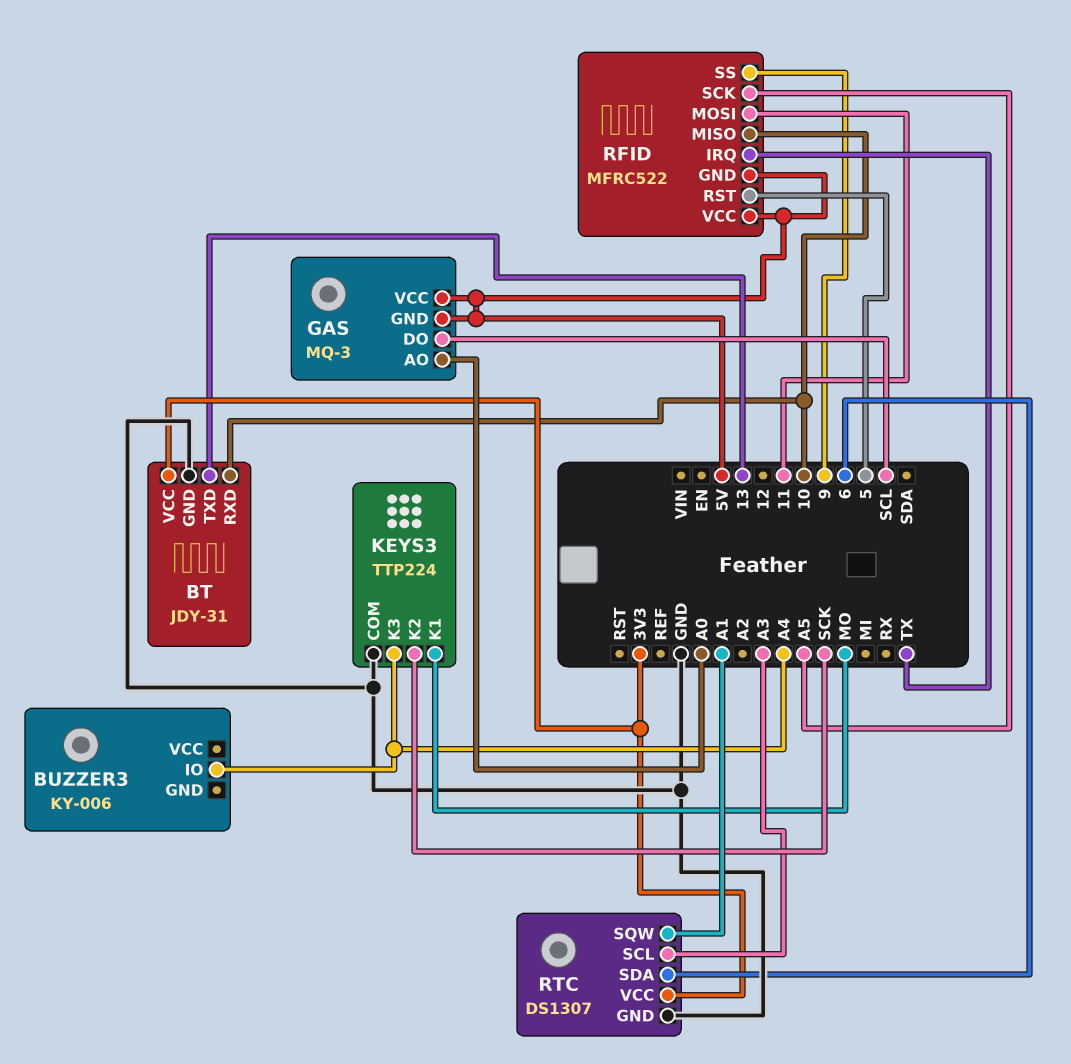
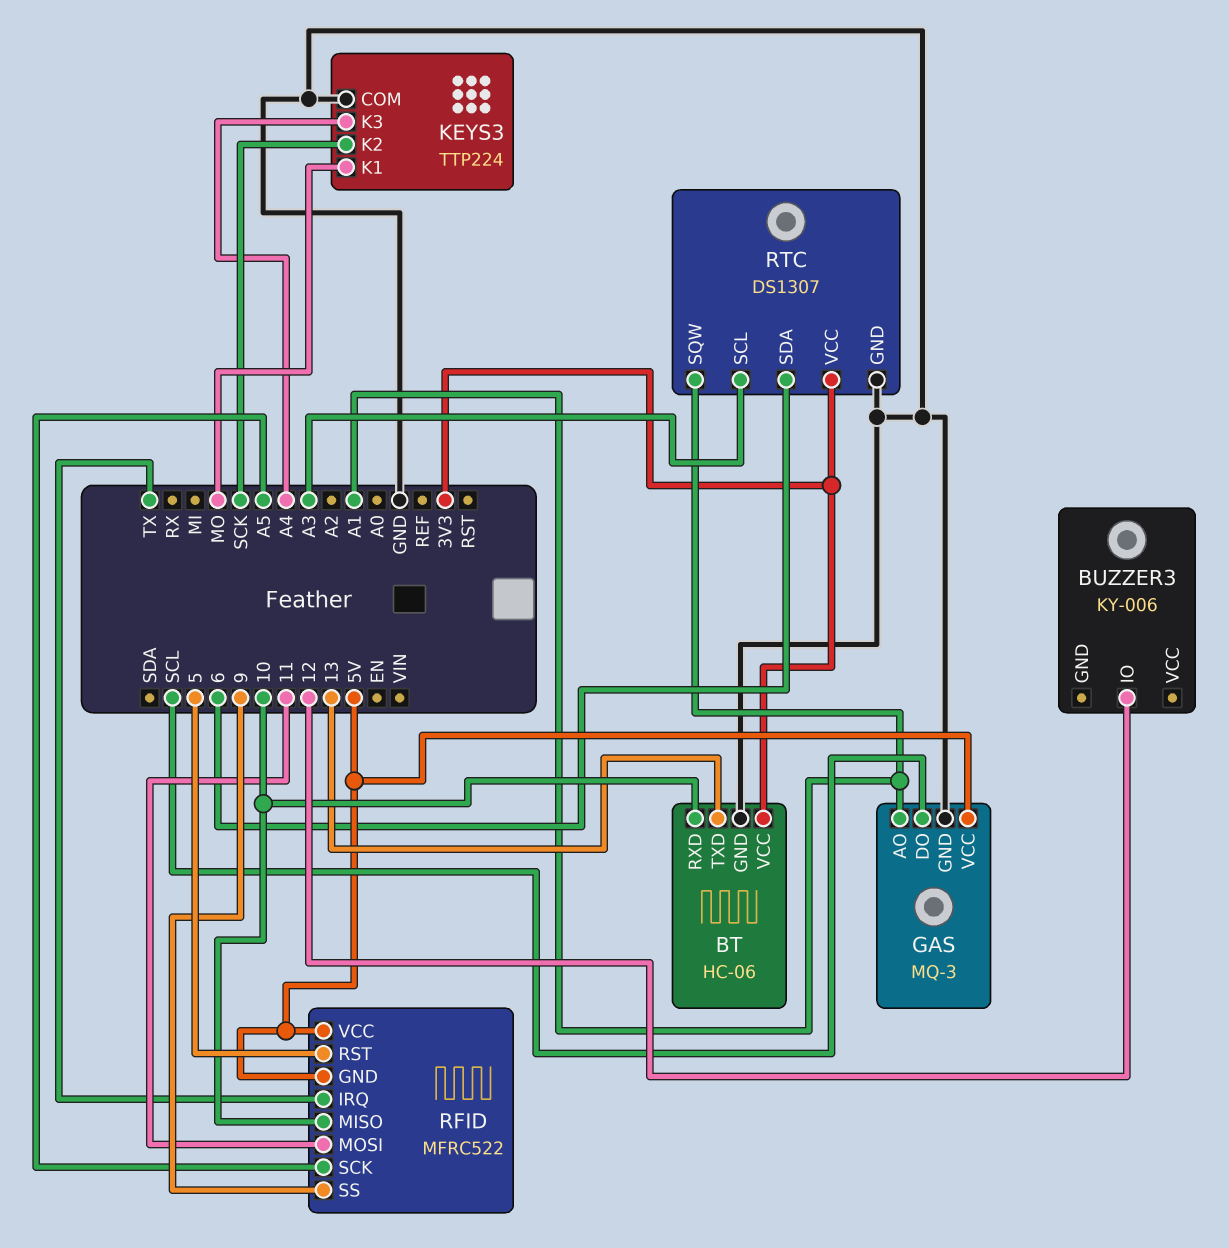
BT: JDY-31 -> HC-06
BUZZER3 pin IO: A4 -> 12
GAS pin AO: A0 -> A1
GAS pin GND: 5V -> GND

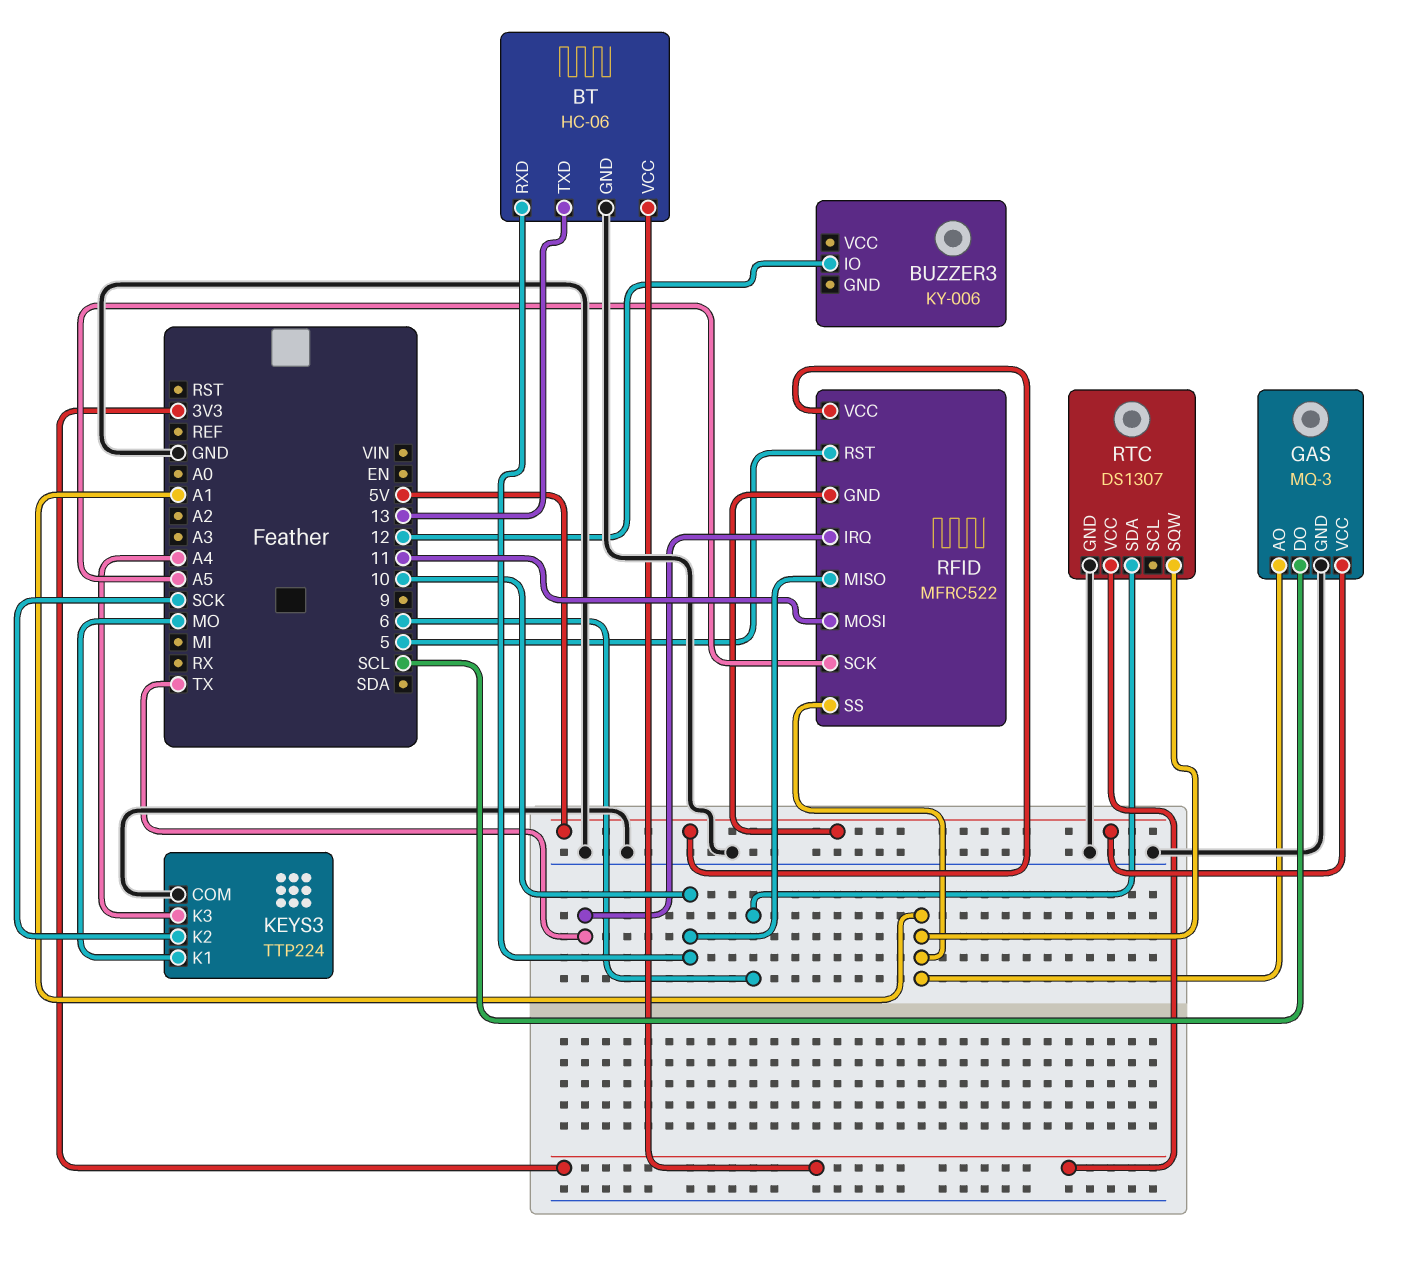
RFID pin SS: 9 -> A1
RTC pin SCL: A3 -> none

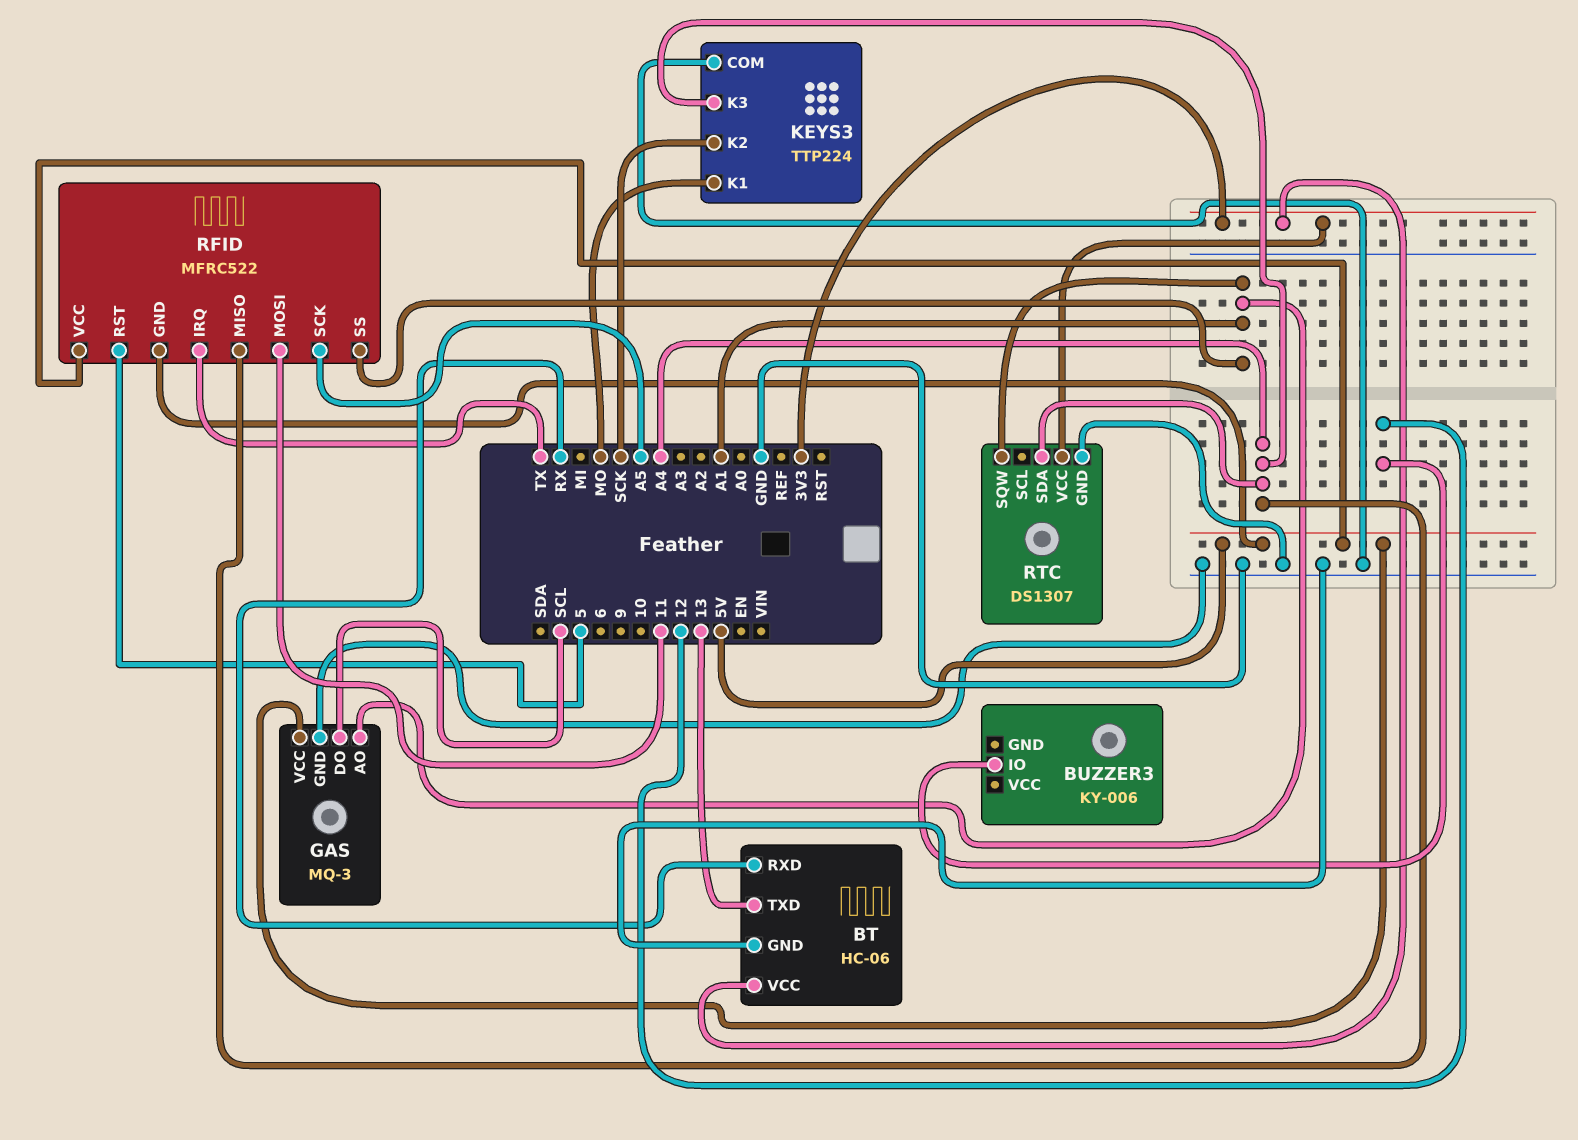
BT pin RXD: 10 -> RX
RFID pin MISO: 10 -> A4
RTC pin SDA: 6 -> A4

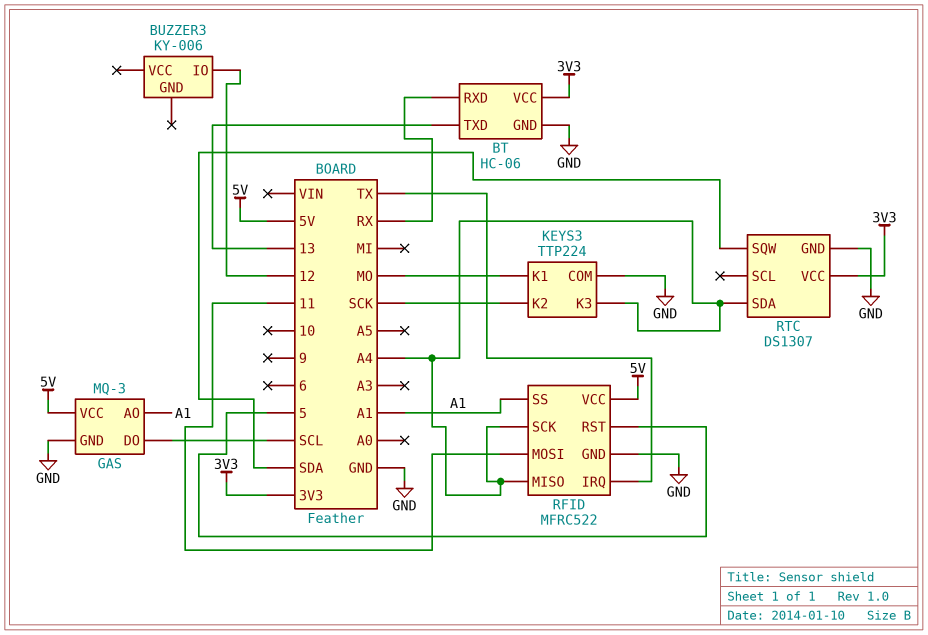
RFID pin GND: 5V -> GND
RFID pin SCK: A5 -> A4
RTC pin SQW: A1 -> SDA

